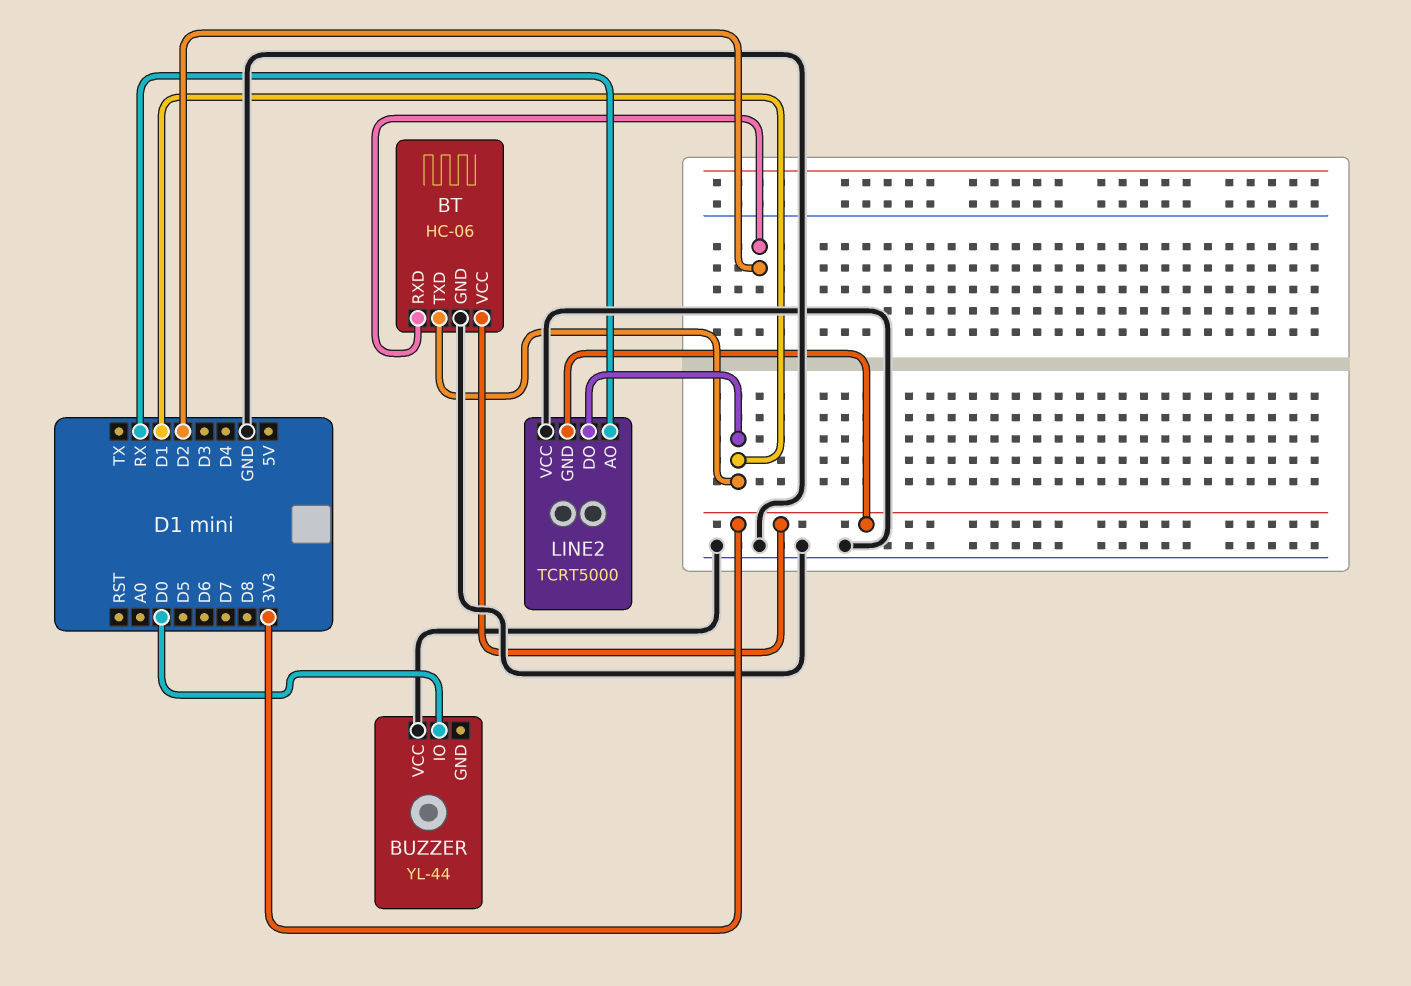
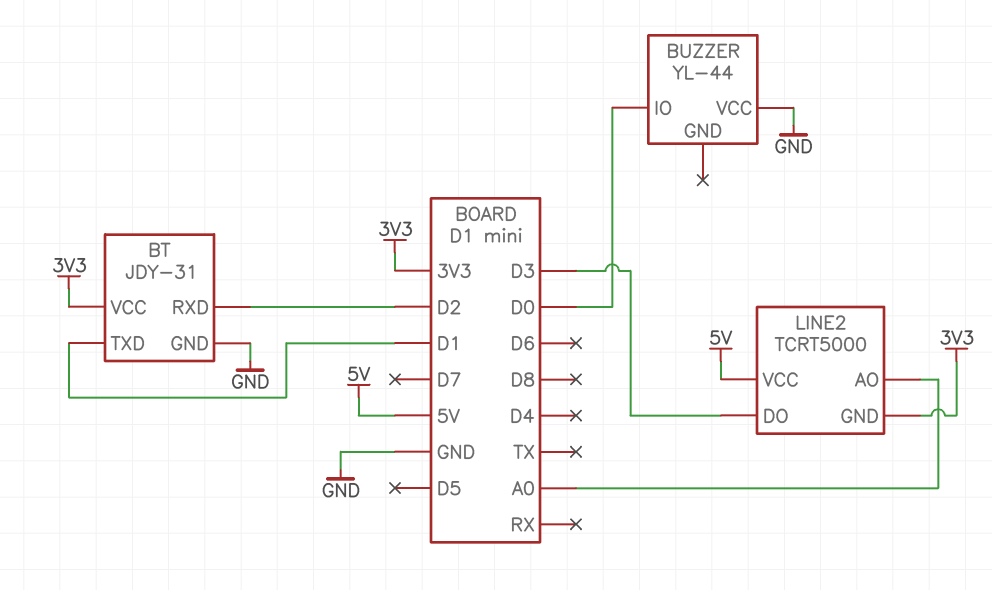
BT: HC-06 -> JDY-31
LINE2 pin AO: RX -> A0
LINE2 pin DO: D1 -> D3
LINE2 pin VCC: GND -> 5V

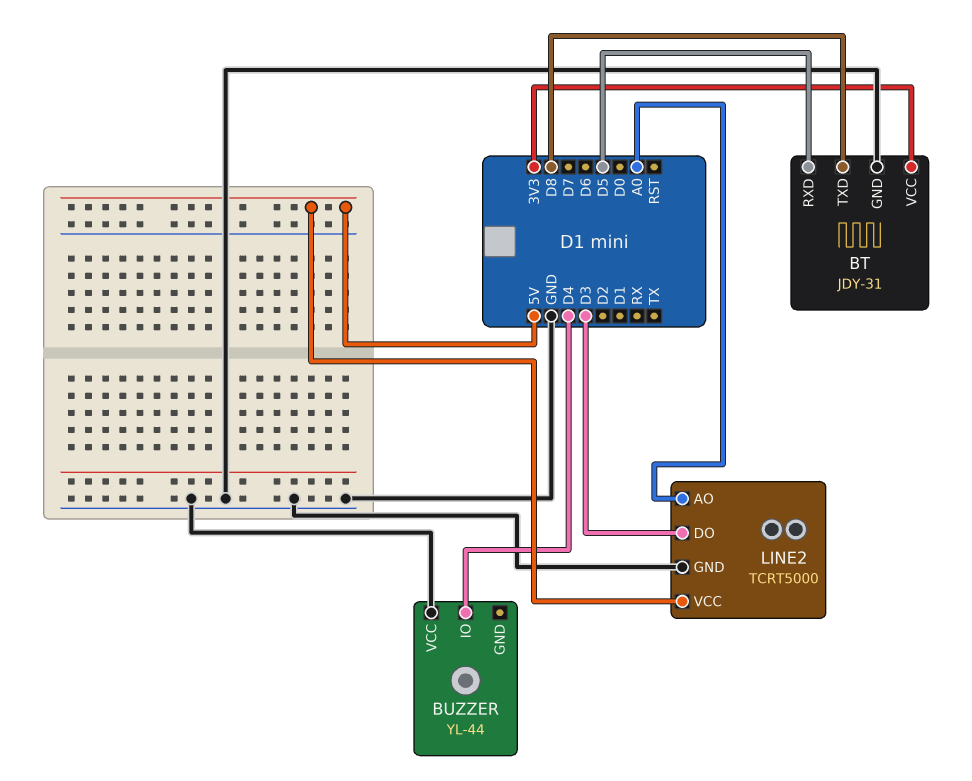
BT pin RXD: D2 -> D5
BT pin TXD: D1 -> D8
BUZZER pin IO: D0 -> D4
LINE2 pin GND: 3V3 -> GND

